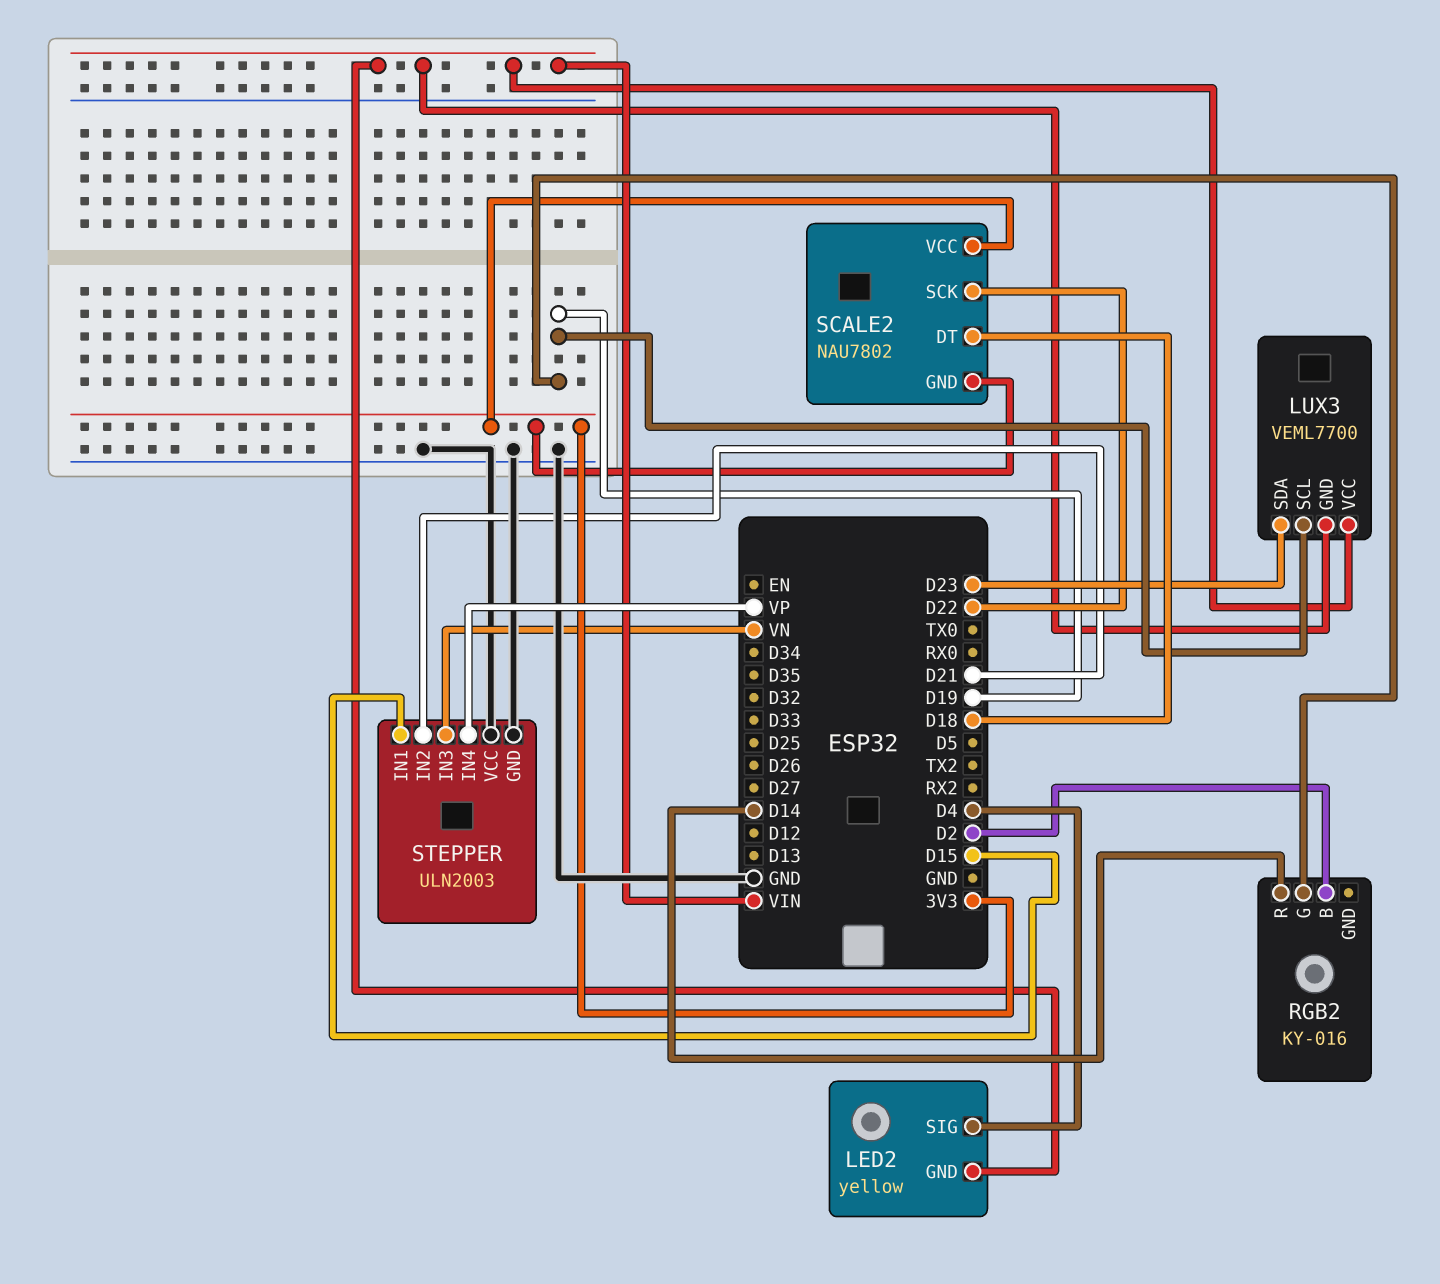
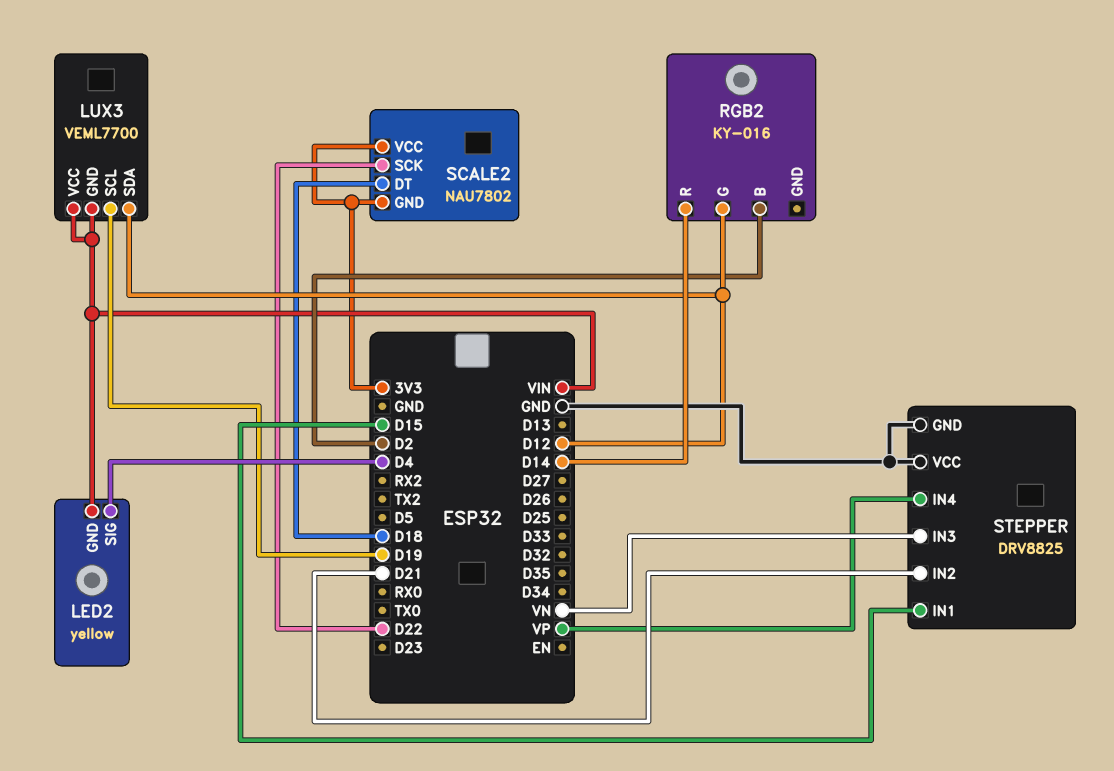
LUX3 pin SDA: D23 -> D12
RGB2 pin G: D19 -> D12
STEPPER: ULN2003 -> DRV8825

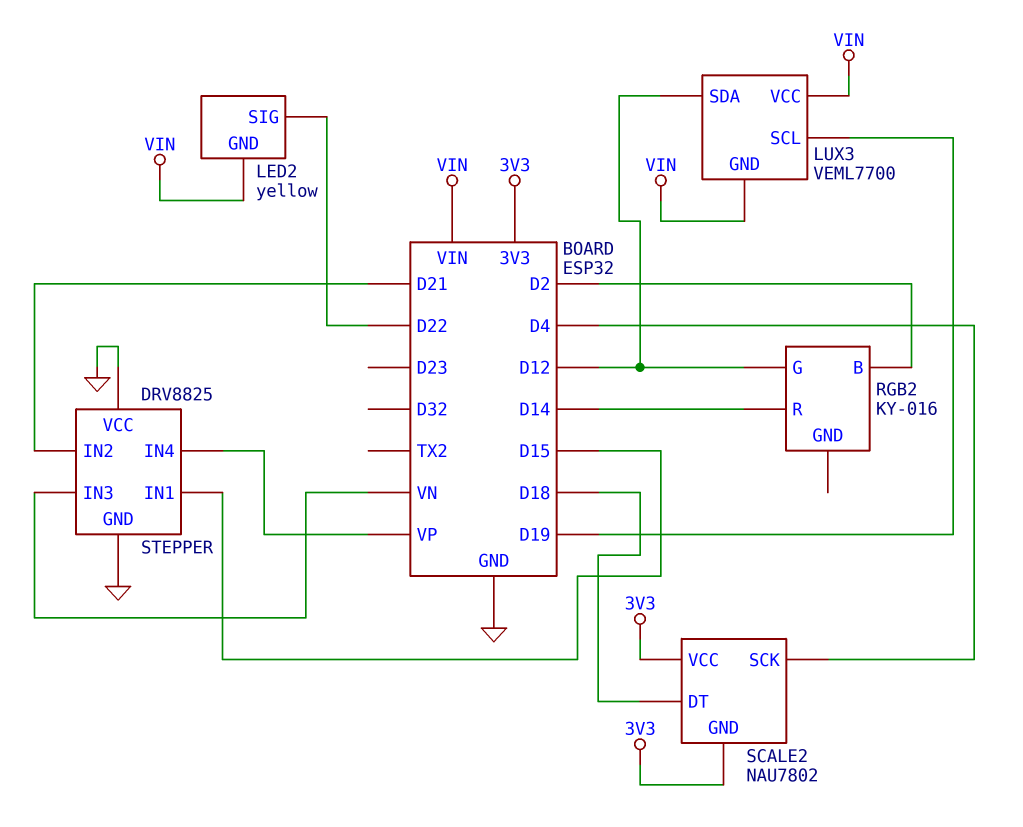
LED2 pin SIG: D4 -> D22
SCALE2 pin SCK: D22 -> D4

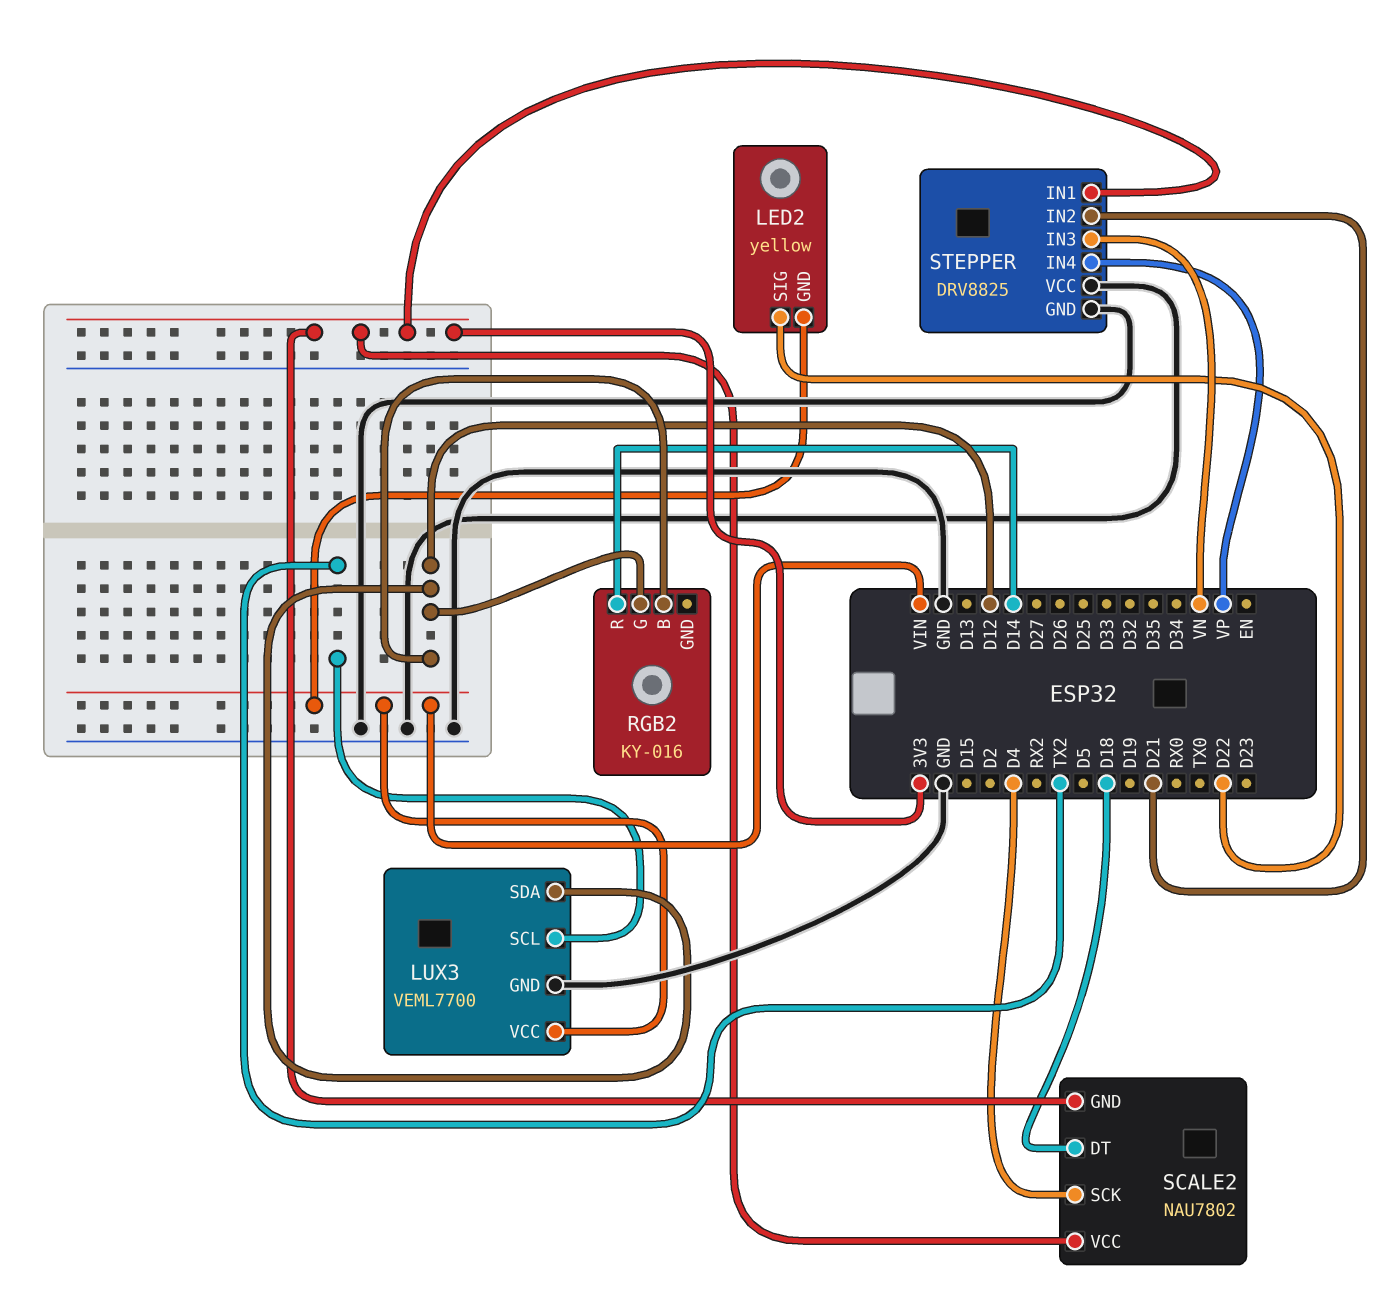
LUX3 pin GND: VIN -> GND
LUX3 pin SCL: D19 -> TX2
RGB2 pin B: D2 -> D12
STEPPER pin IN1: D15 -> 3V3

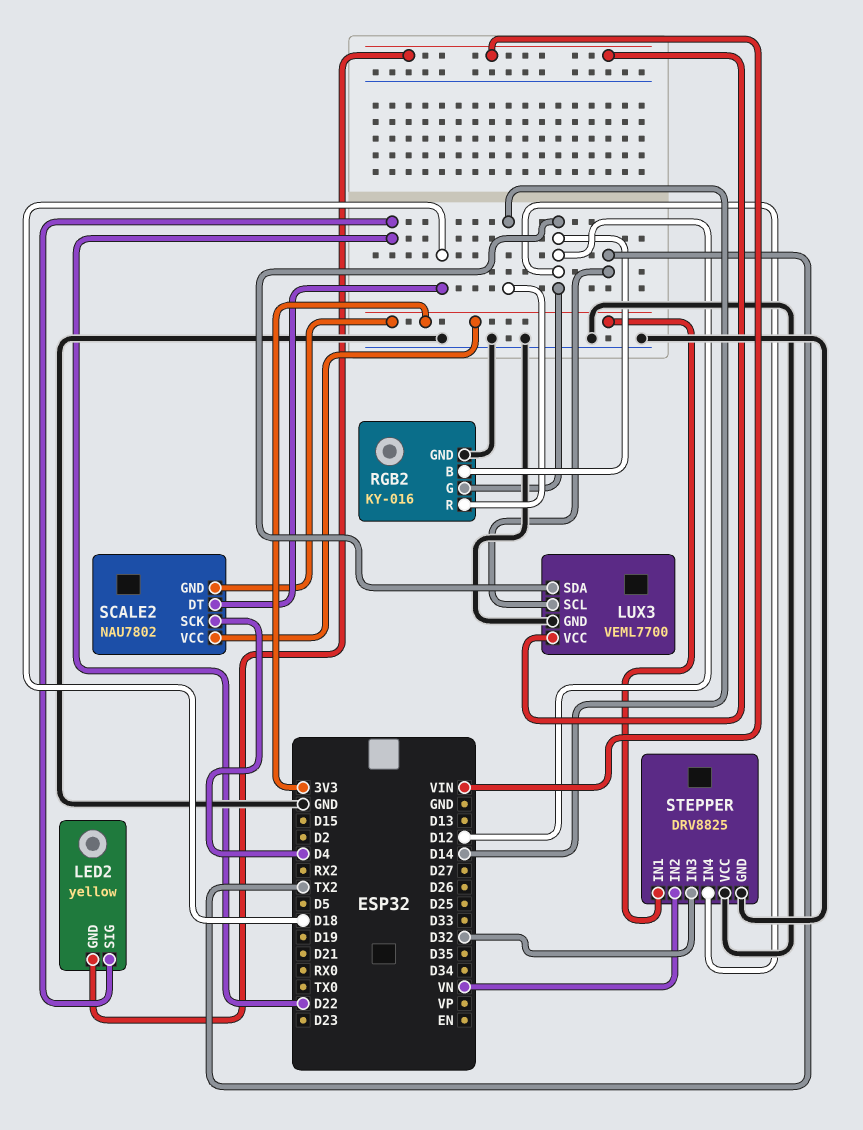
RGB2 pin GND: none -> GND
STEPPER pin IN2: D21 -> VN
STEPPER pin IN3: VN -> D32
STEPPER pin IN4: VP -> D12

